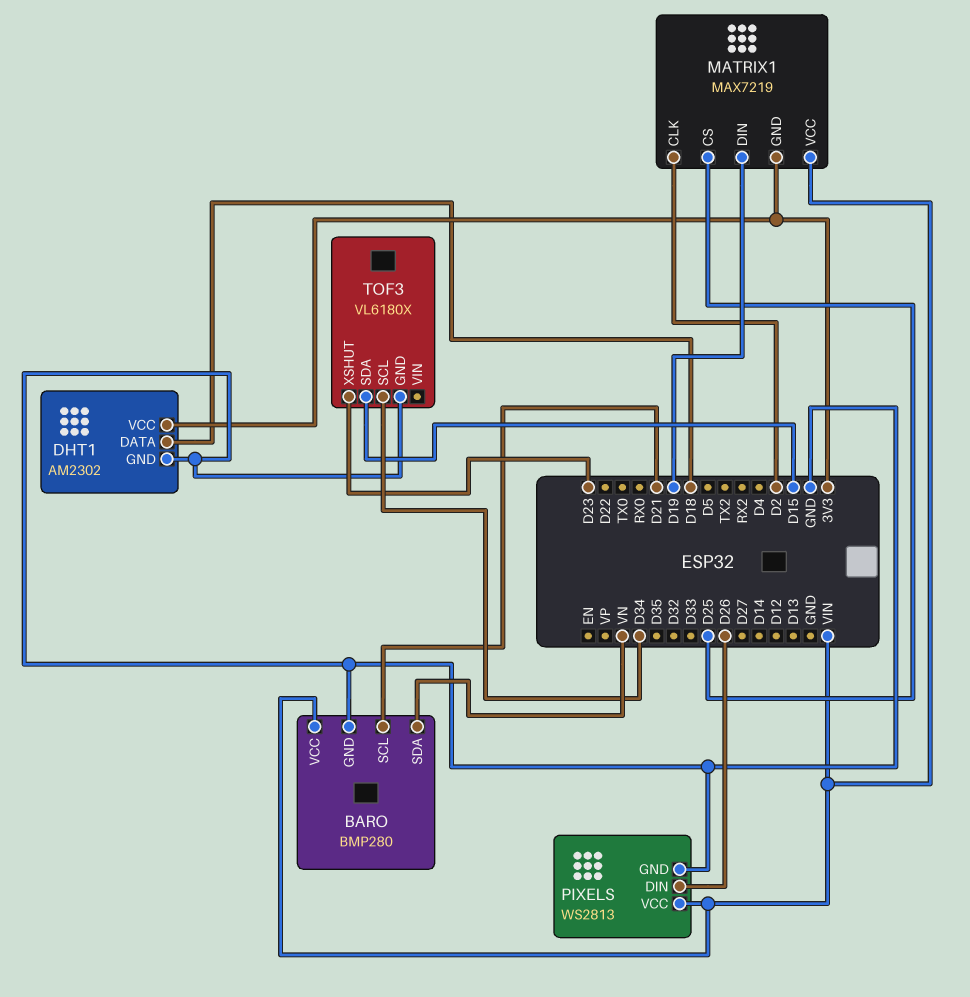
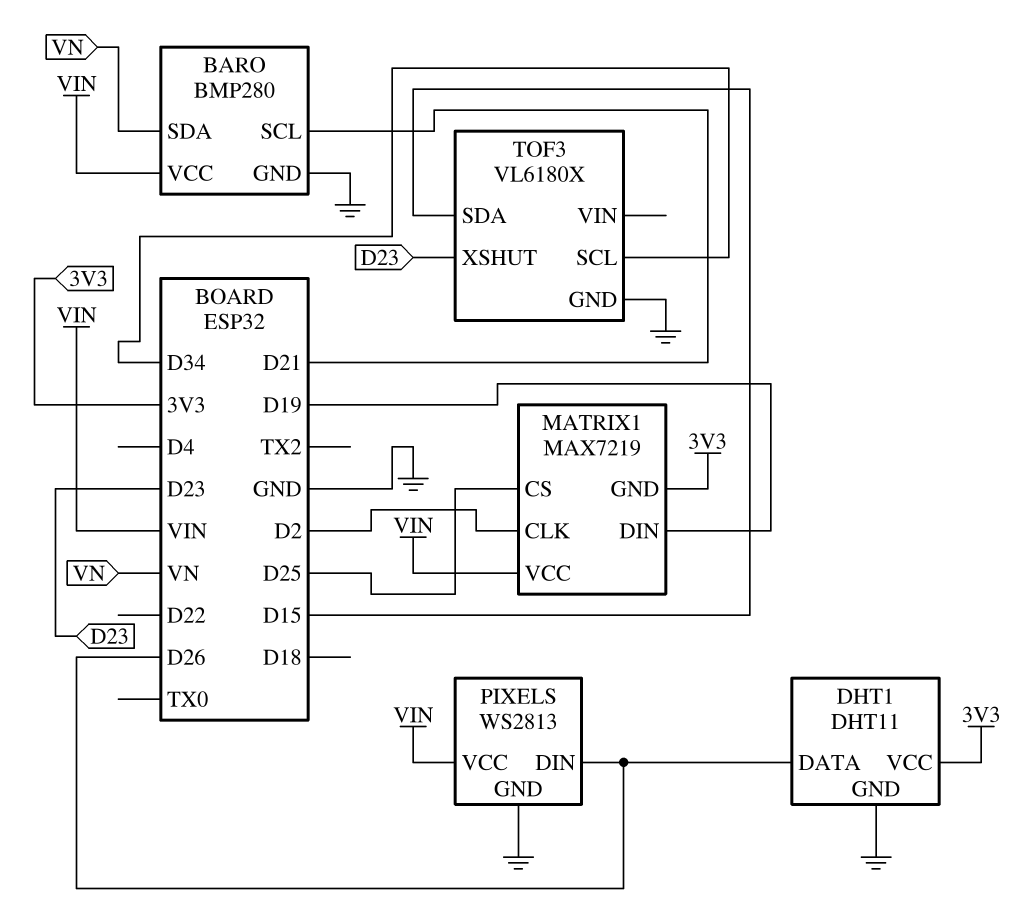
DHT1: AM2302 -> DHT11
DHT1 pin DATA: D18 -> D26

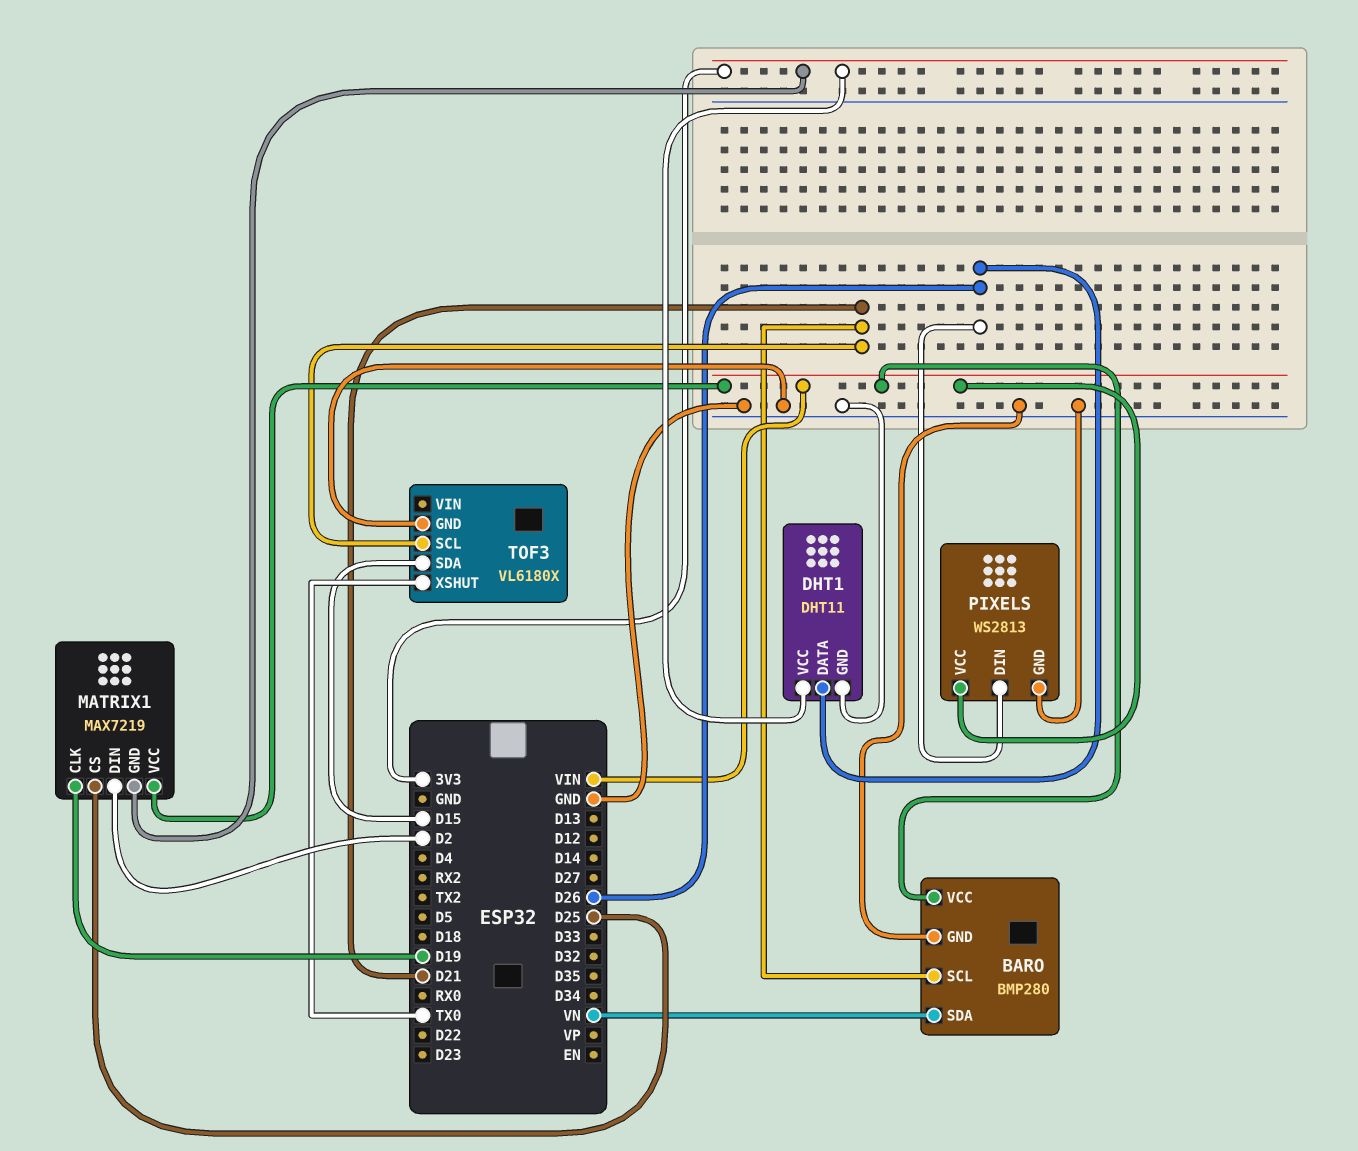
MATRIX1 pin CLK: D2 -> D19
MATRIX1 pin DIN: D19 -> D2
TOF3 pin SCL: D34 -> D21
TOF3 pin XSHUT: D23 -> TX0

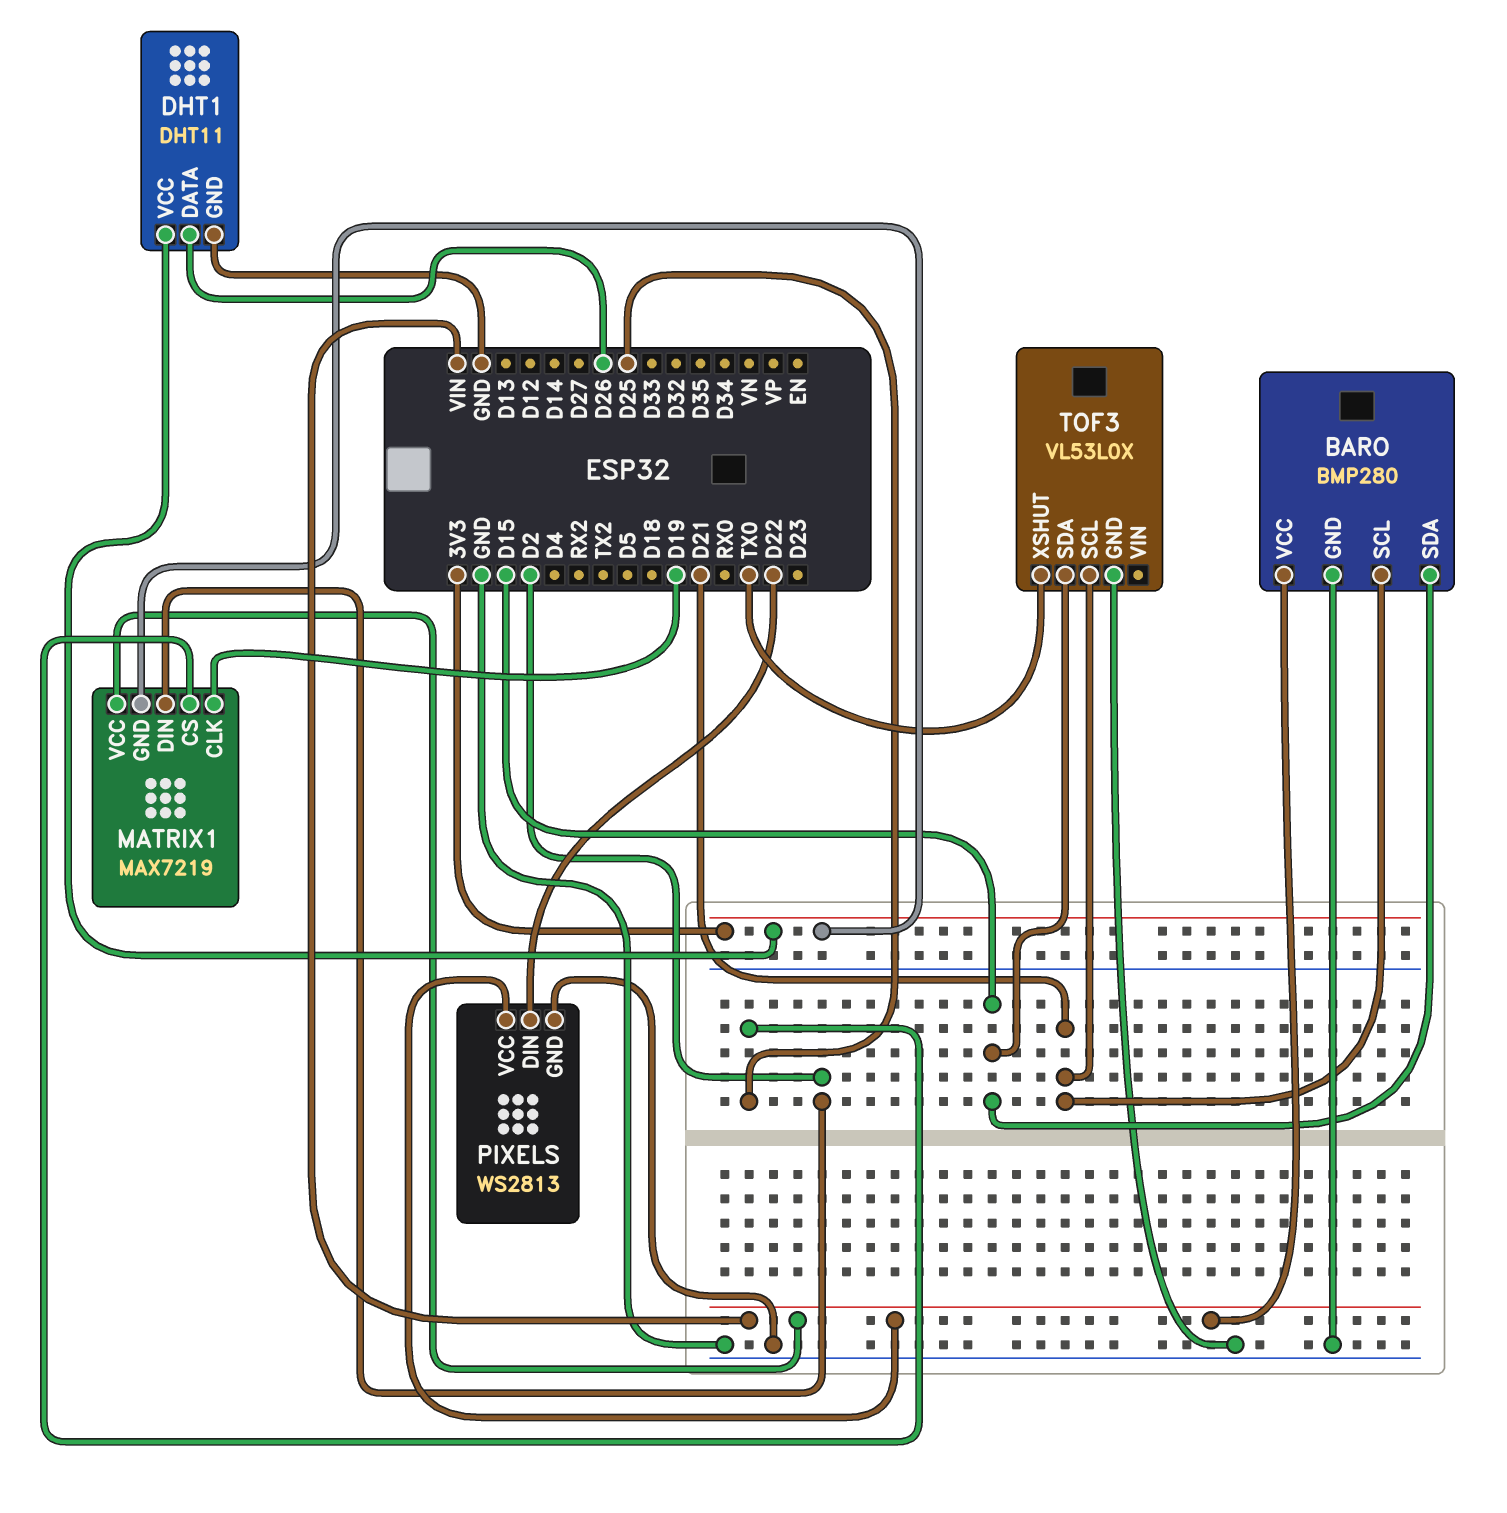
BARO pin SDA: VN -> D15
PIXELS pin DIN: D26 -> D22
TOF3: VL6180X -> VL53L0X

